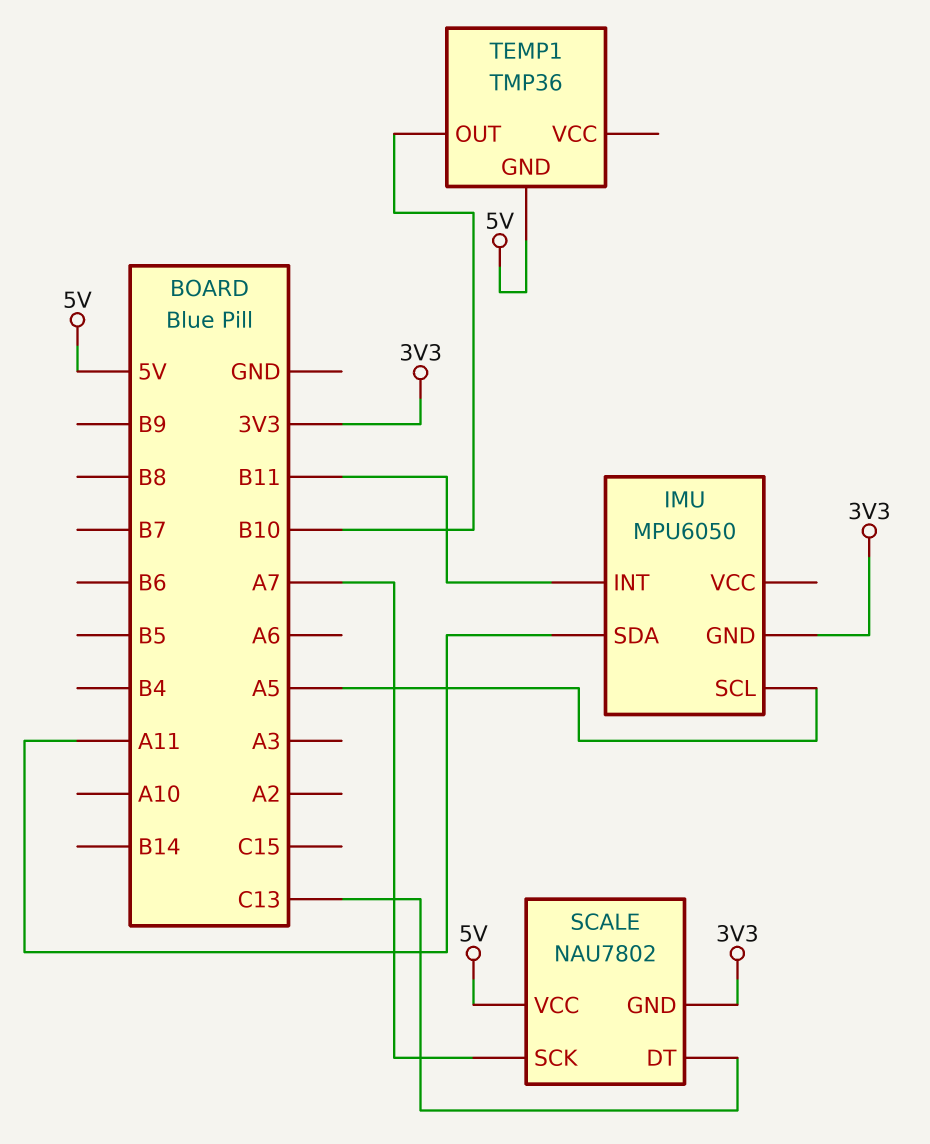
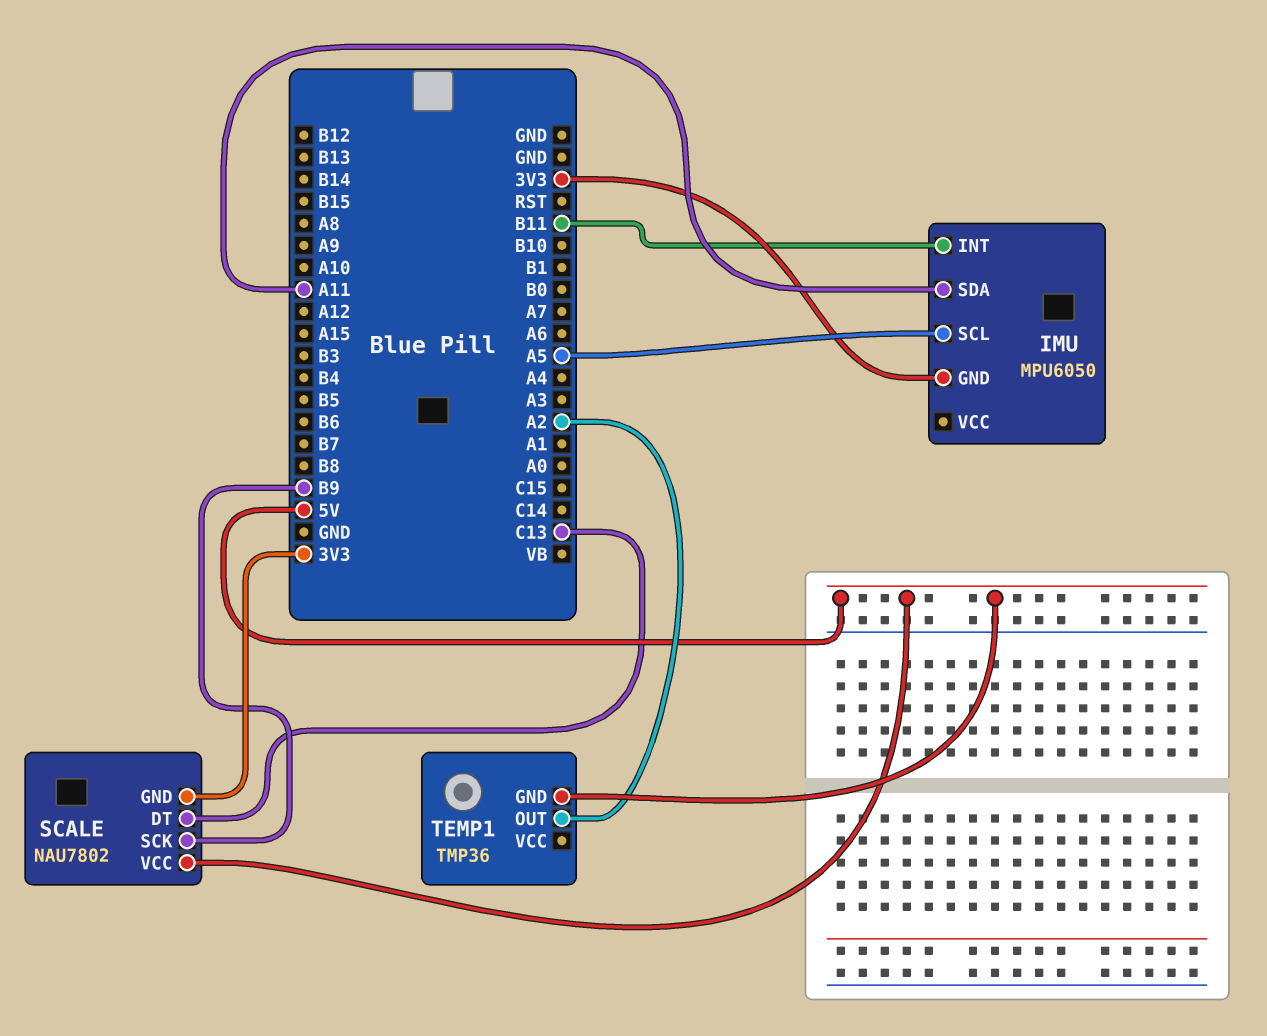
SCALE pin SCK: A7 -> B9
TEMP1 pin OUT: B10 -> A2

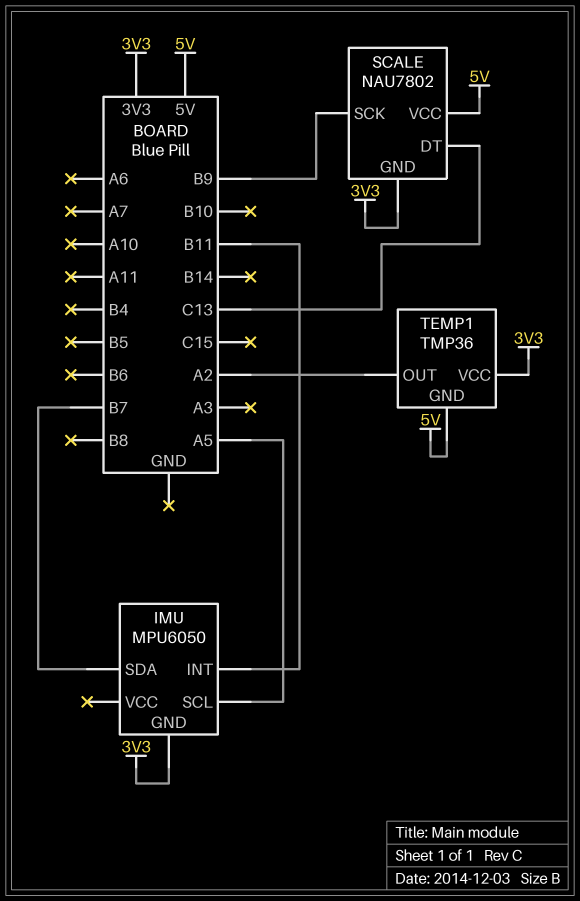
IMU pin SDA: A11 -> B7
TEMP1 pin VCC: none -> 3V3

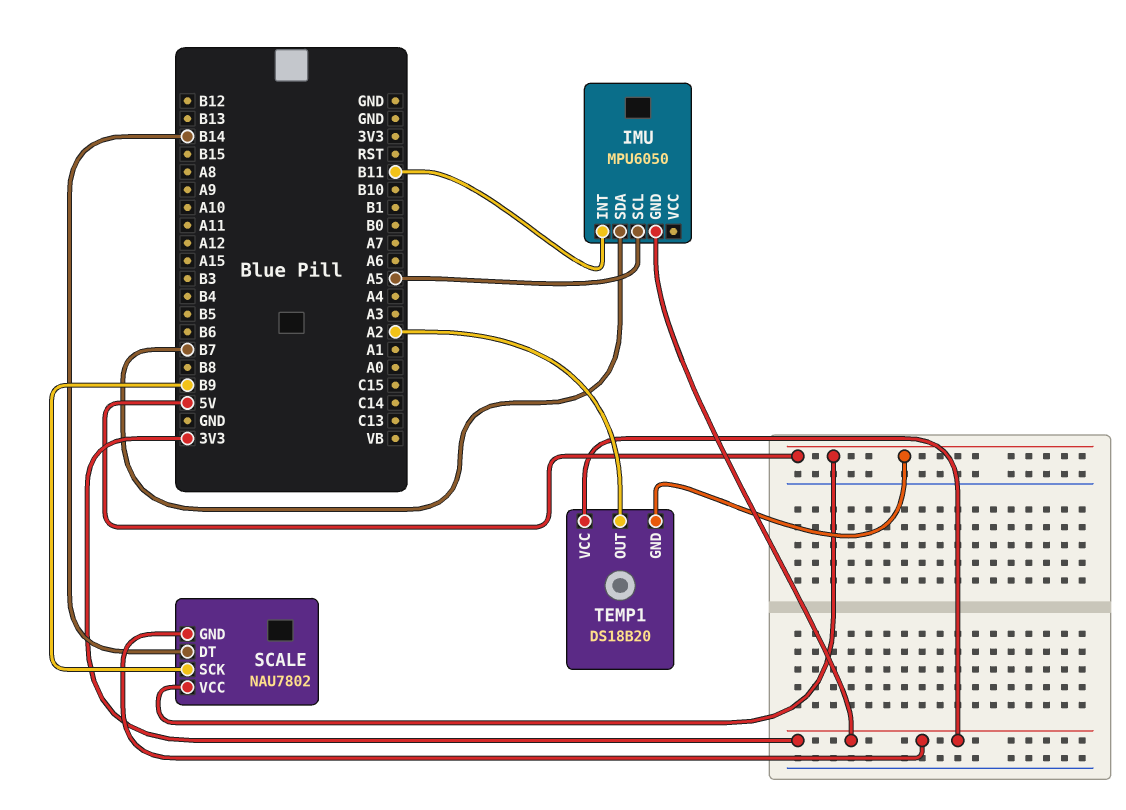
SCALE pin DT: C13 -> B14
TEMP1: TMP36 -> DS18B20

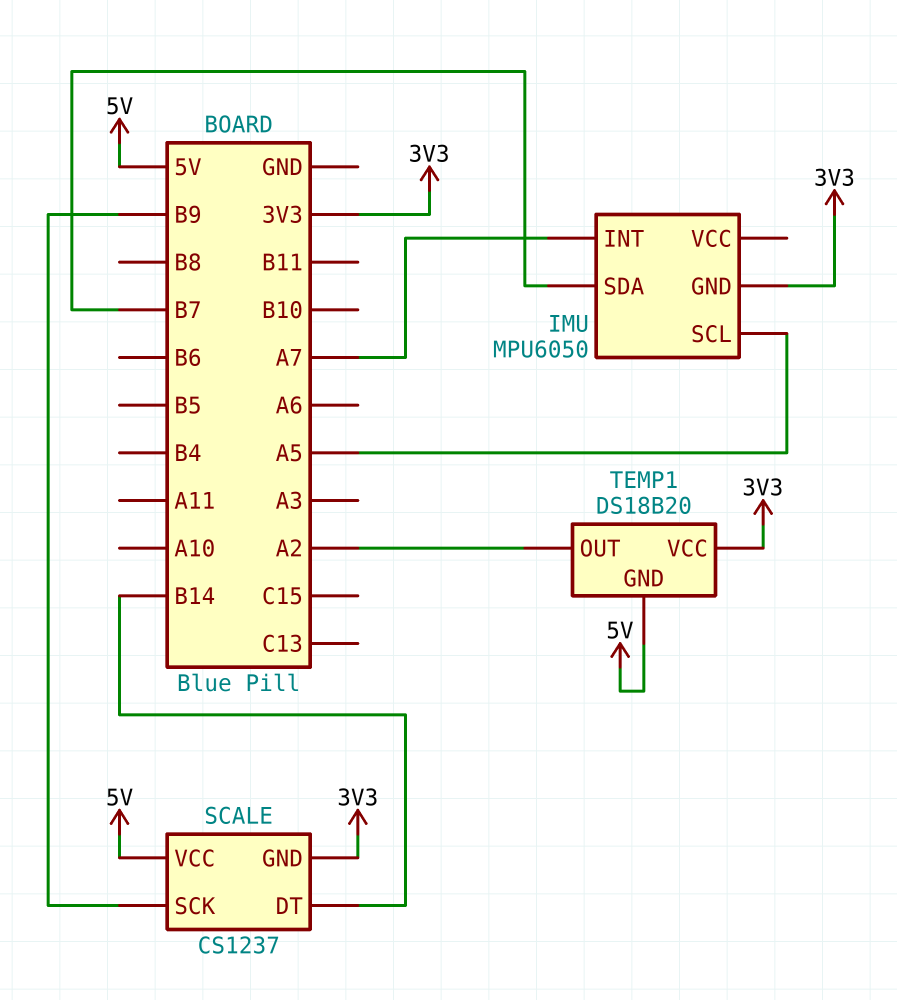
IMU pin INT: B11 -> A7
SCALE: NAU7802 -> CS1237

